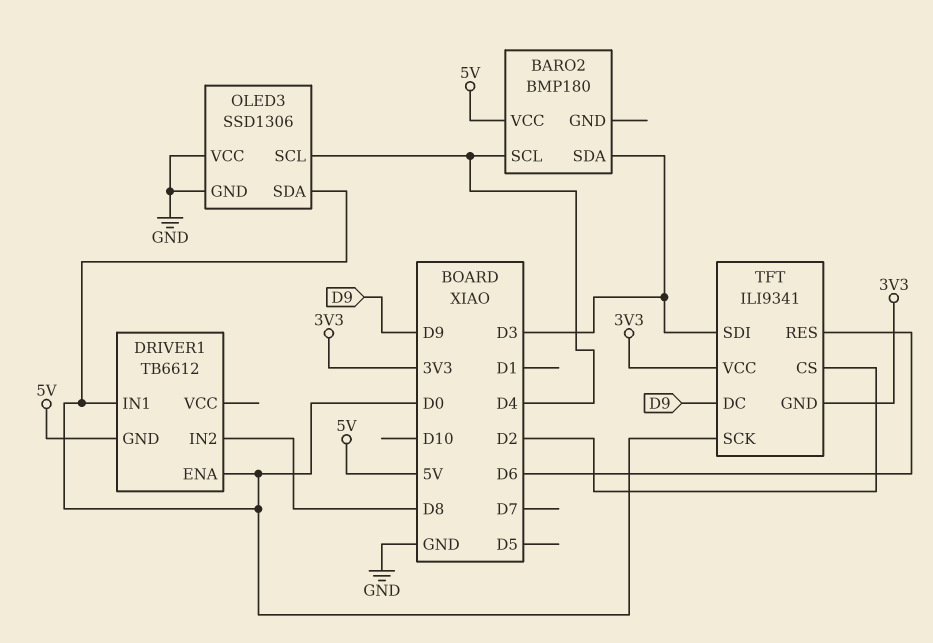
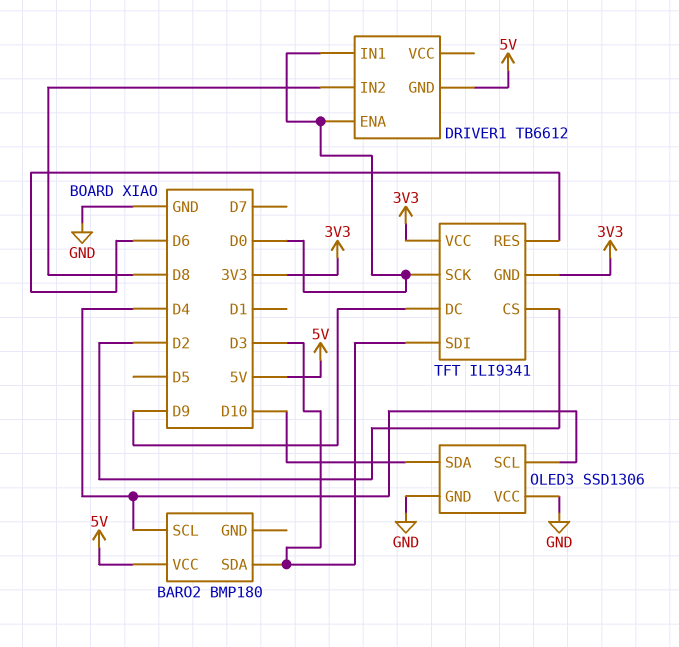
OLED3 pin SDA: D0 -> D10

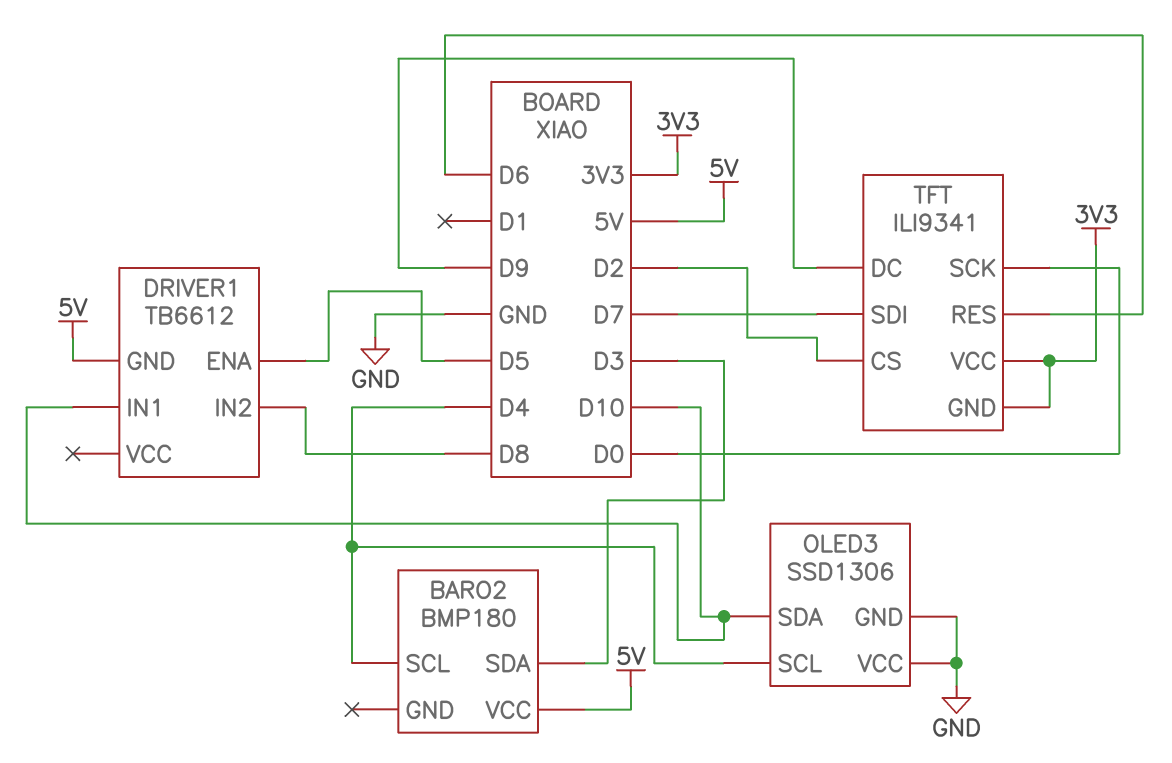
DRIVER1 pin ENA: D0 -> D5
DRIVER1 pin IN1: D0 -> D10
TFT pin SDI: D3 -> D7

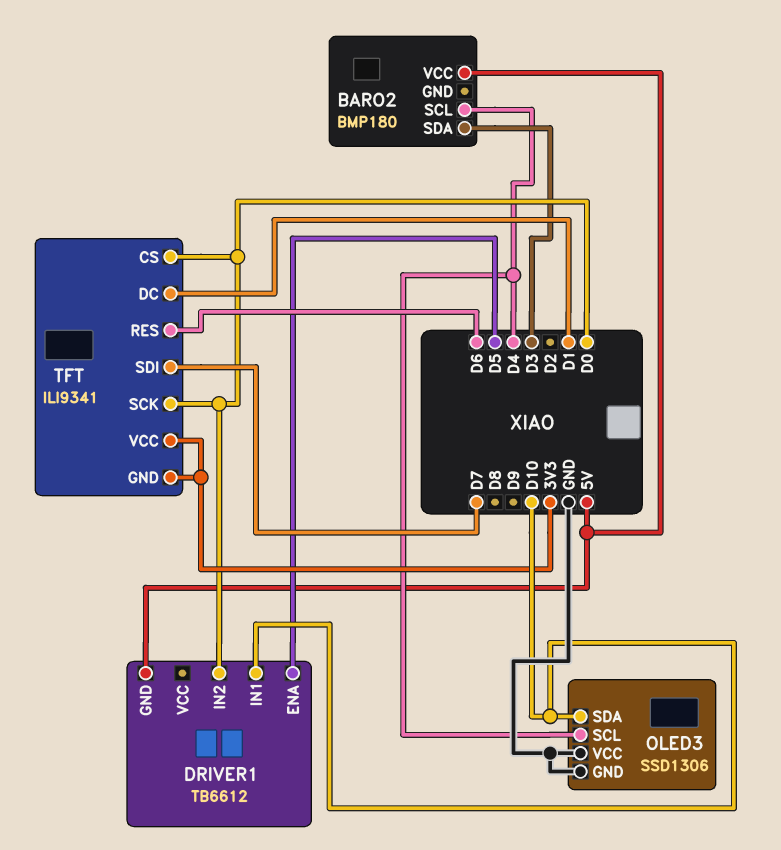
DRIVER1 pin IN2: D8 -> D0
TFT pin CS: D2 -> D0
TFT pin DC: D9 -> D1

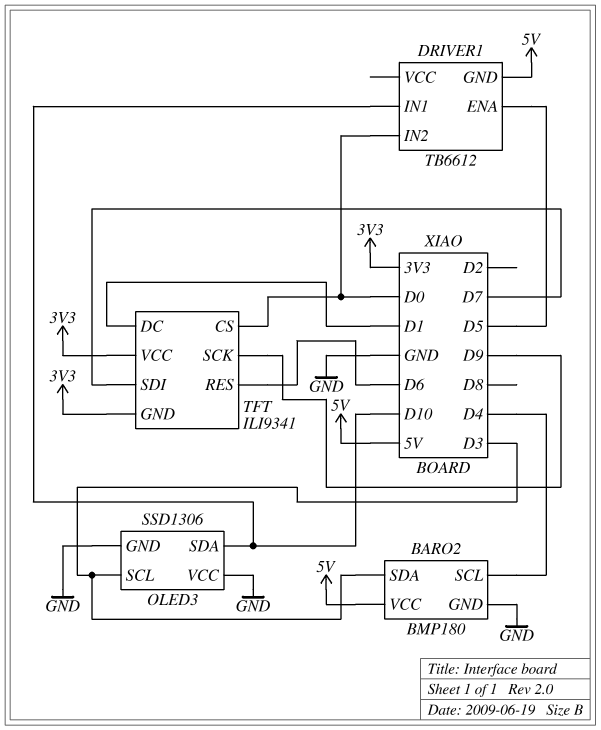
BARO2 pin GND: none -> GND
OLED3 pin SCL: D4 -> D3
TFT pin SCK: D0 -> D9

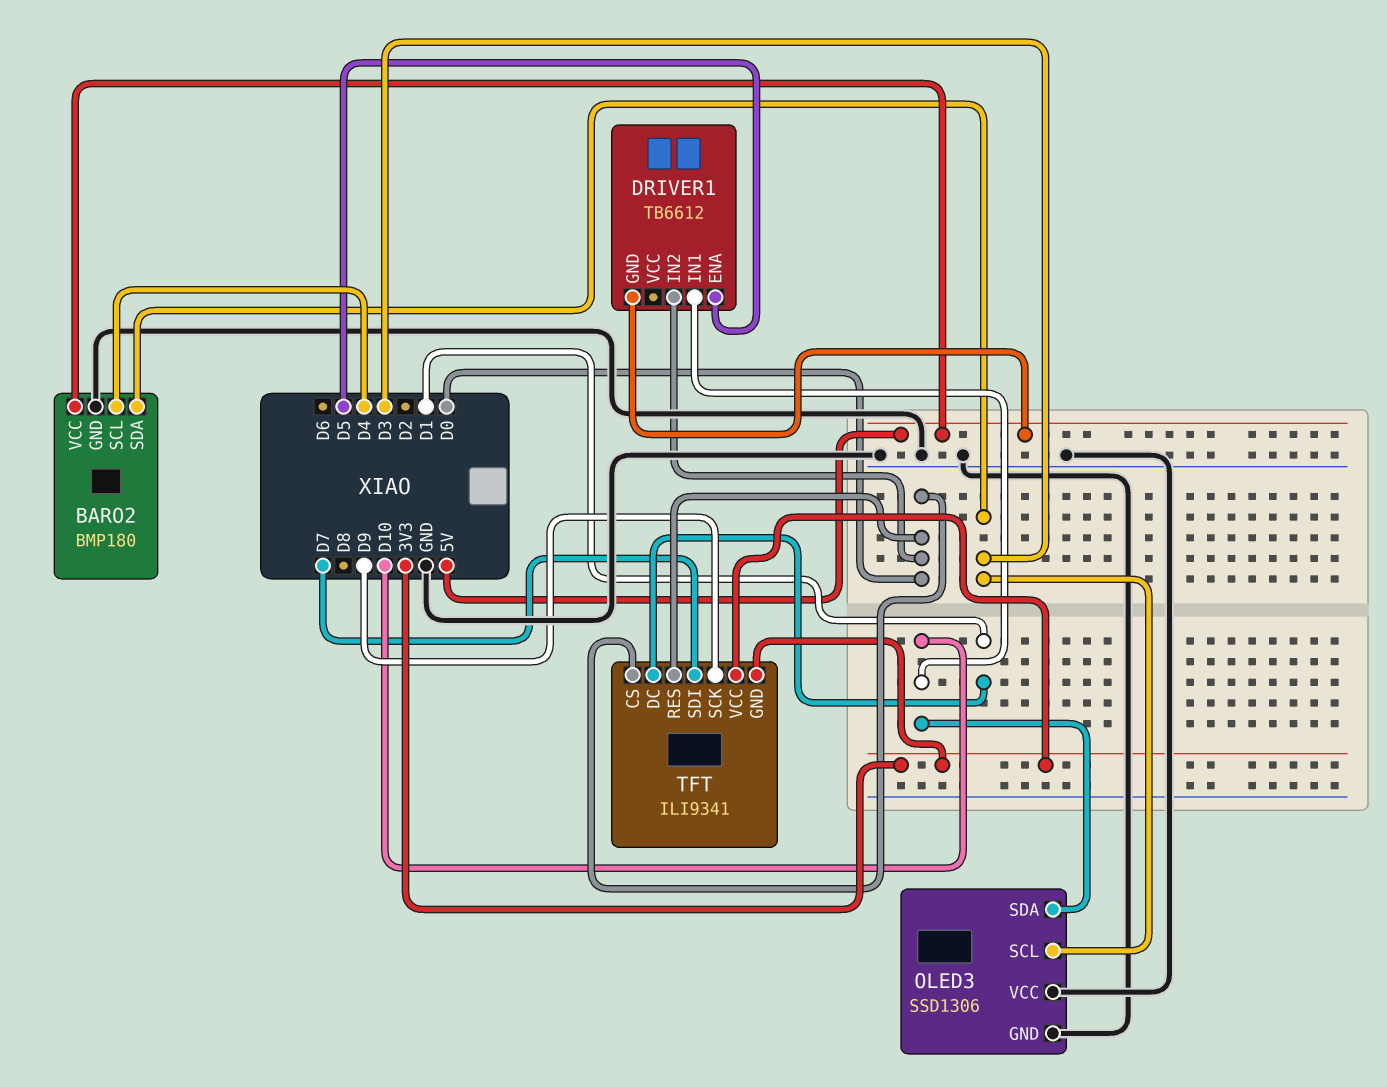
TFT pin RES: D6 -> D0

